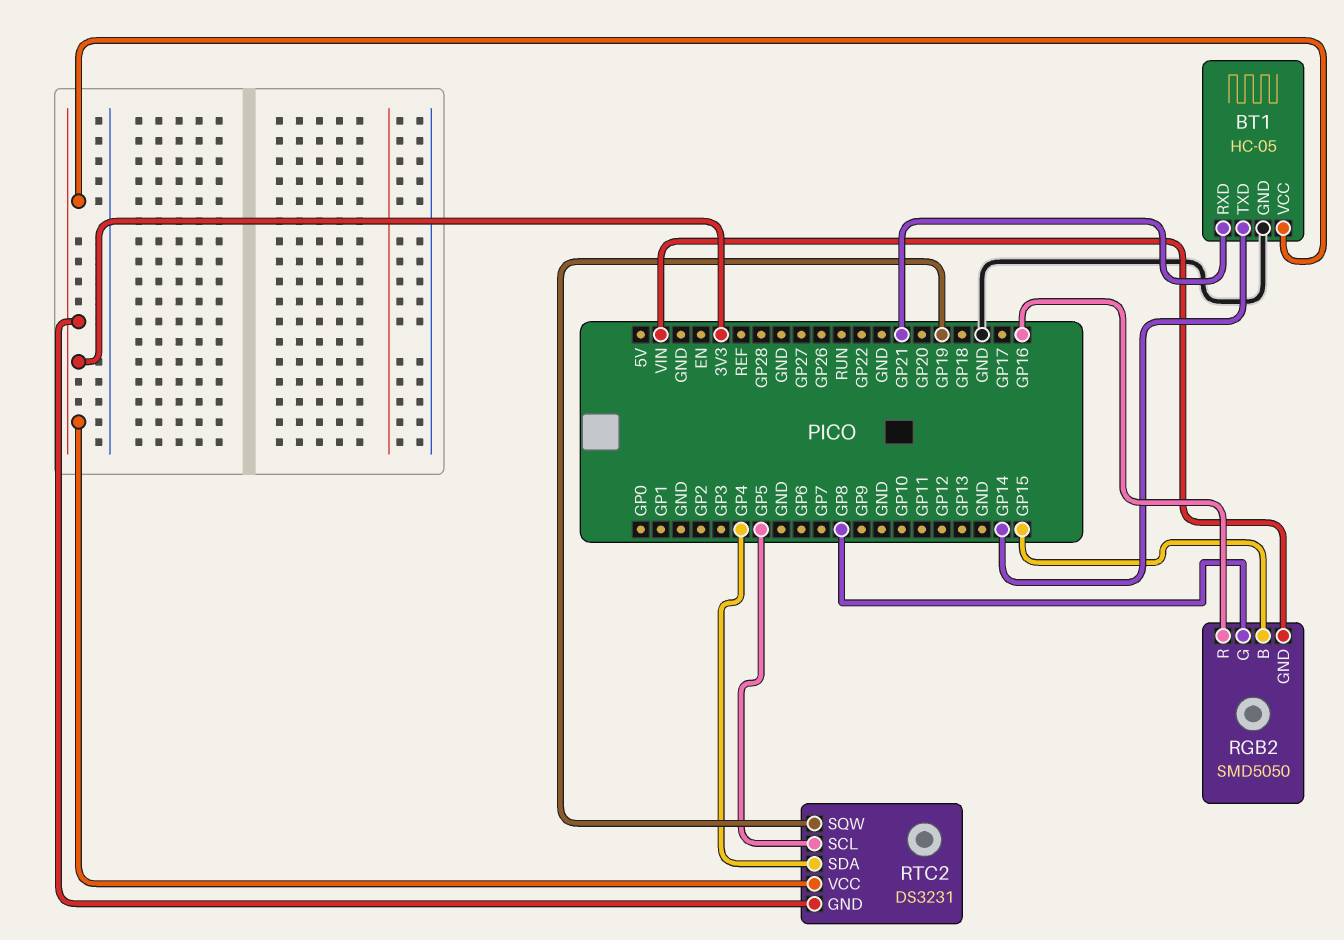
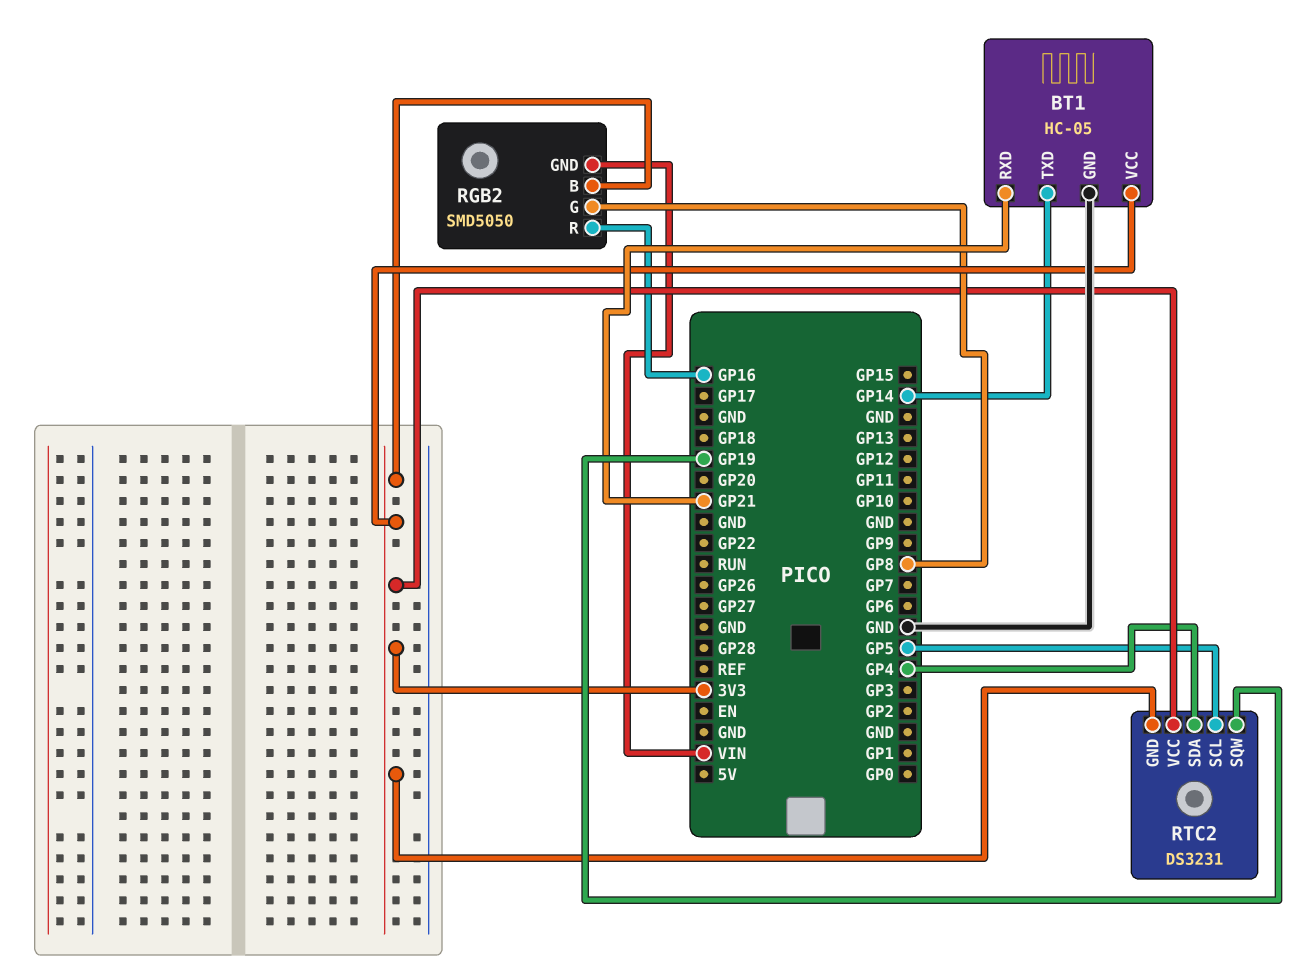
RGB2 pin B: GP15 -> 3V3

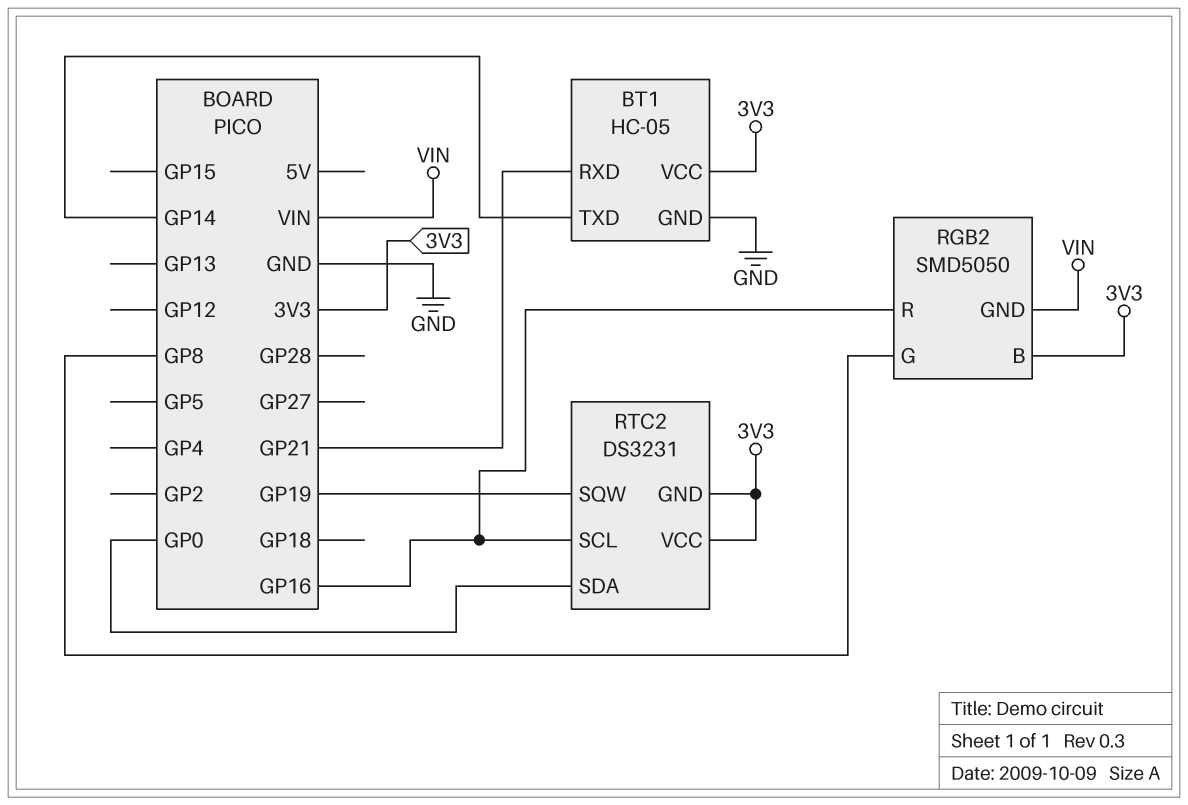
RTC2 pin SCL: GP5 -> GP16
RTC2 pin SDA: GP4 -> GP0

